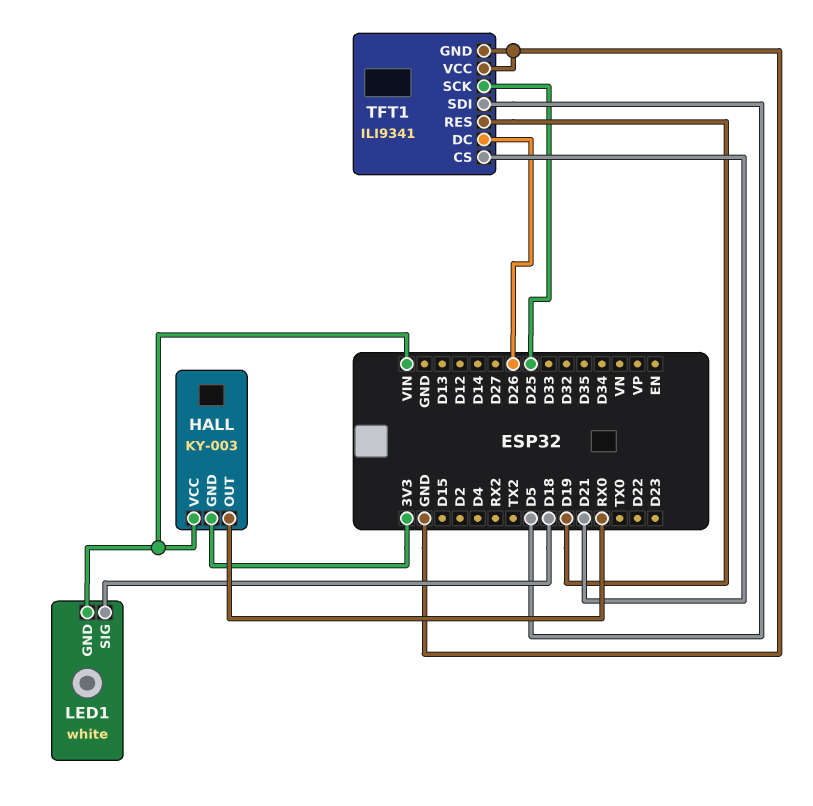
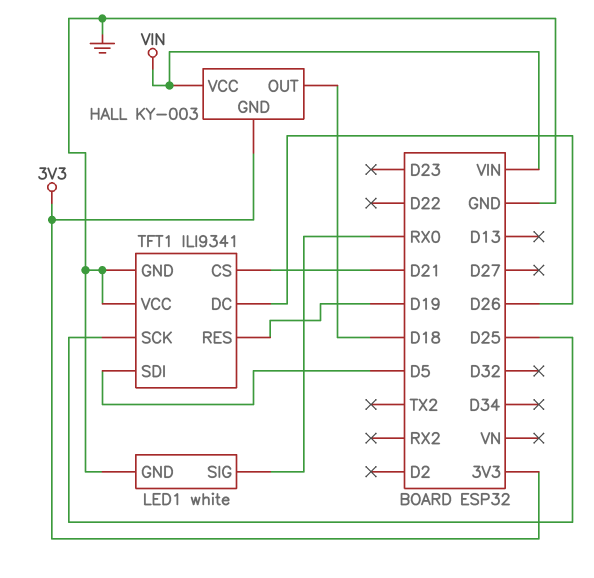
HALL pin OUT: RX0 -> D18
LED1 pin GND: VIN -> GND
LED1 pin SIG: D18 -> RX0

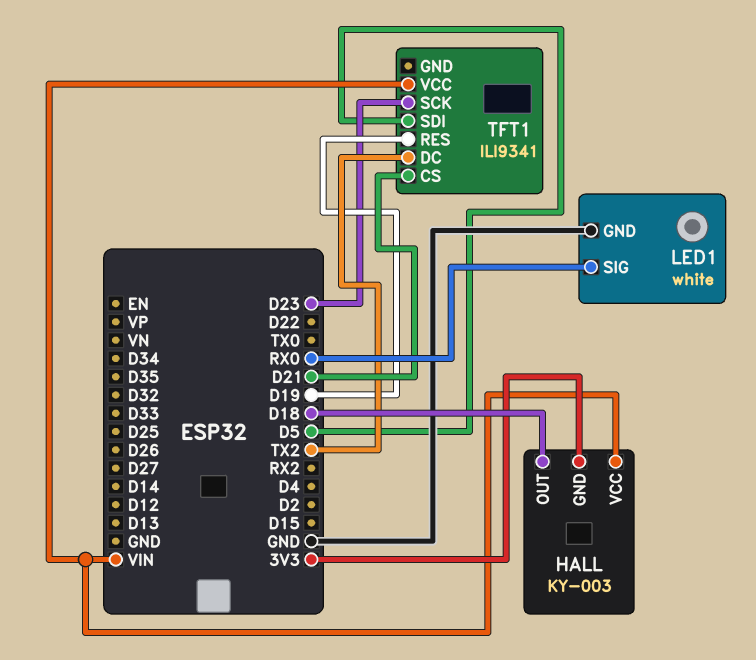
TFT1 pin DC: D26 -> TX2
TFT1 pin GND: GND -> none
TFT1 pin SCK: D25 -> D23
TFT1 pin VCC: GND -> VIN

